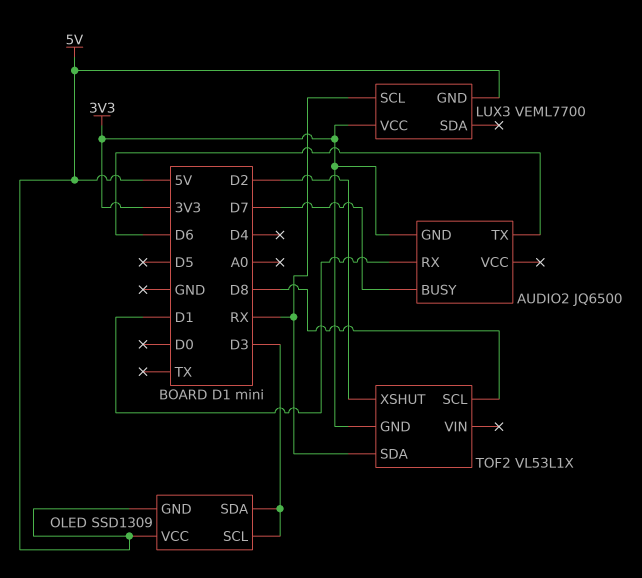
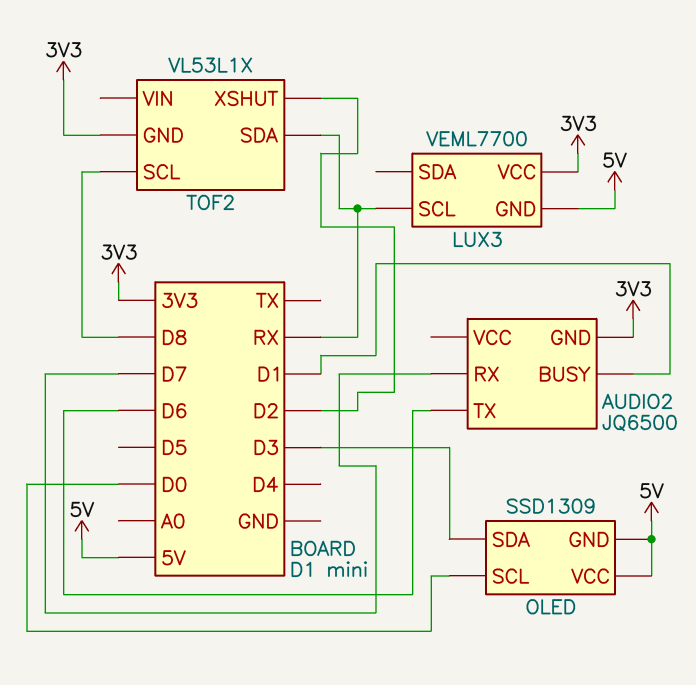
AUDIO2 pin BUSY: D7 -> D1
AUDIO2 pin RX: D1 -> D7
OLED pin SCL: D3 -> D0

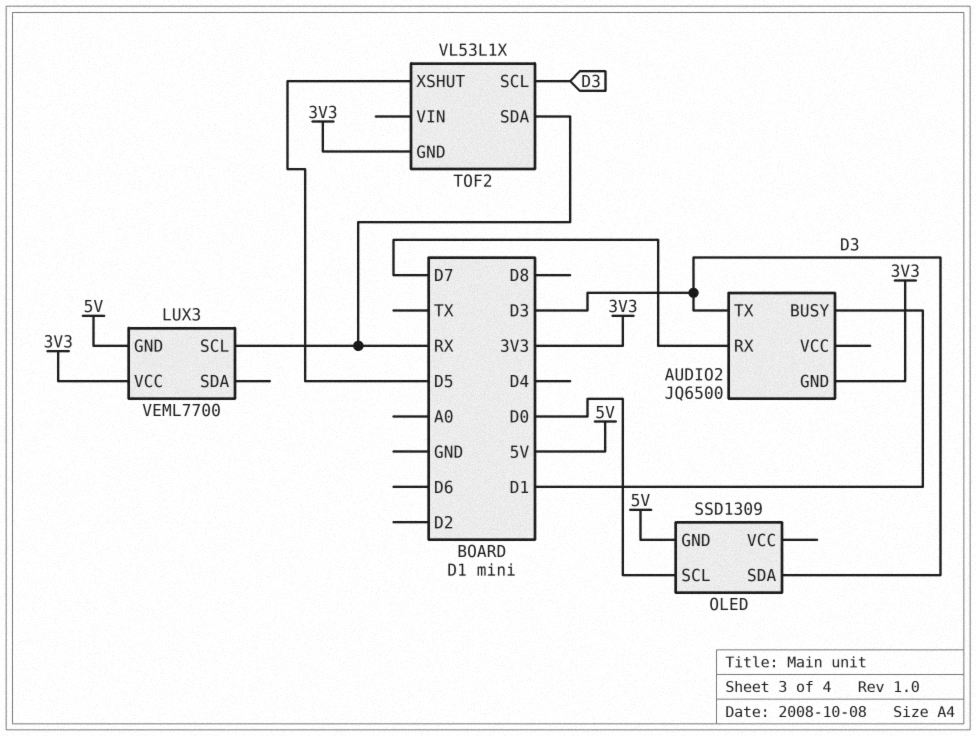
AUDIO2 pin TX: D6 -> D3
OLED pin VCC: 5V -> none
TOF2 pin SCL: D8 -> D3
TOF2 pin XSHUT: D2 -> D5

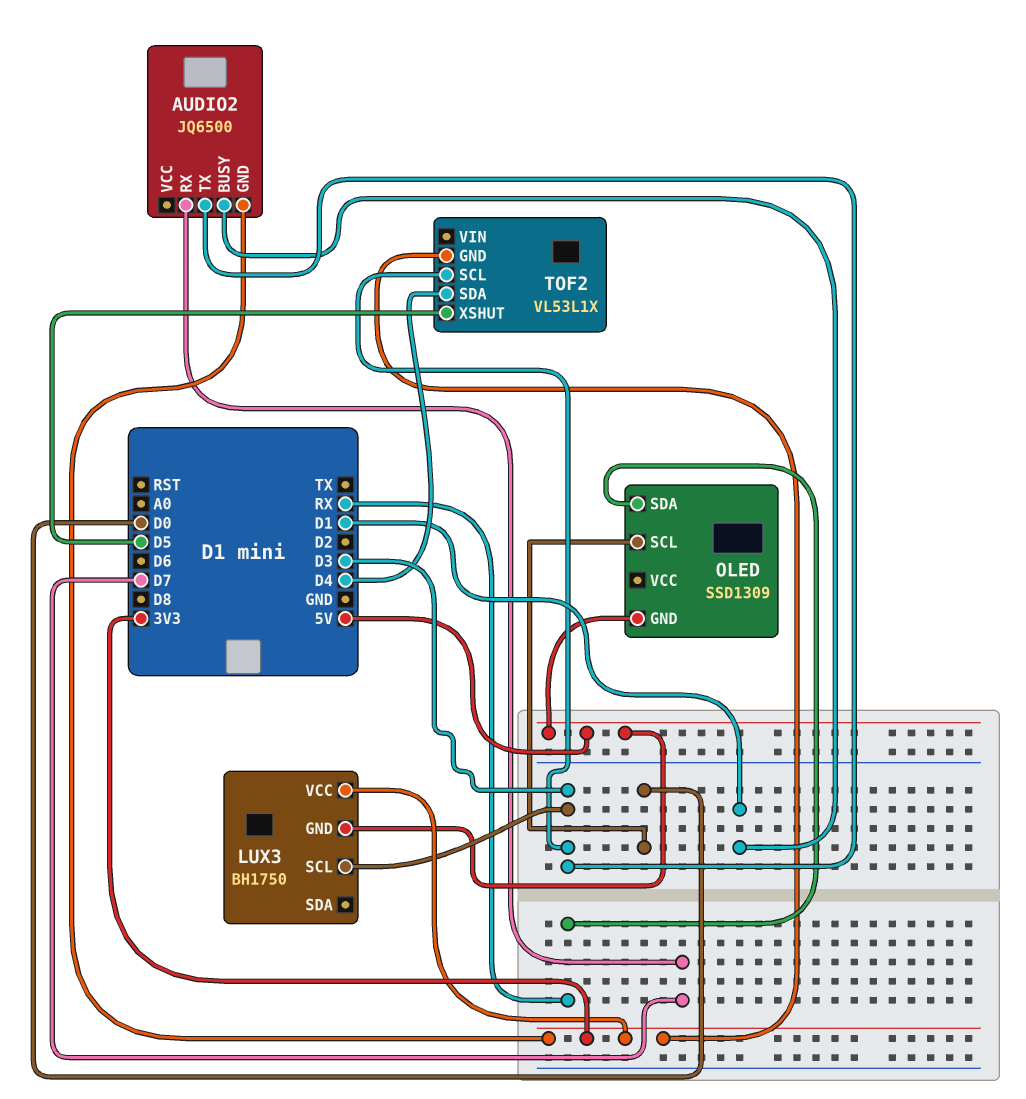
LUX3: VEML7700 -> BH1750
LUX3 pin SCL: RX -> D3
OLED pin SDA: D3 -> RX
TOF2 pin SDA: RX -> D4

